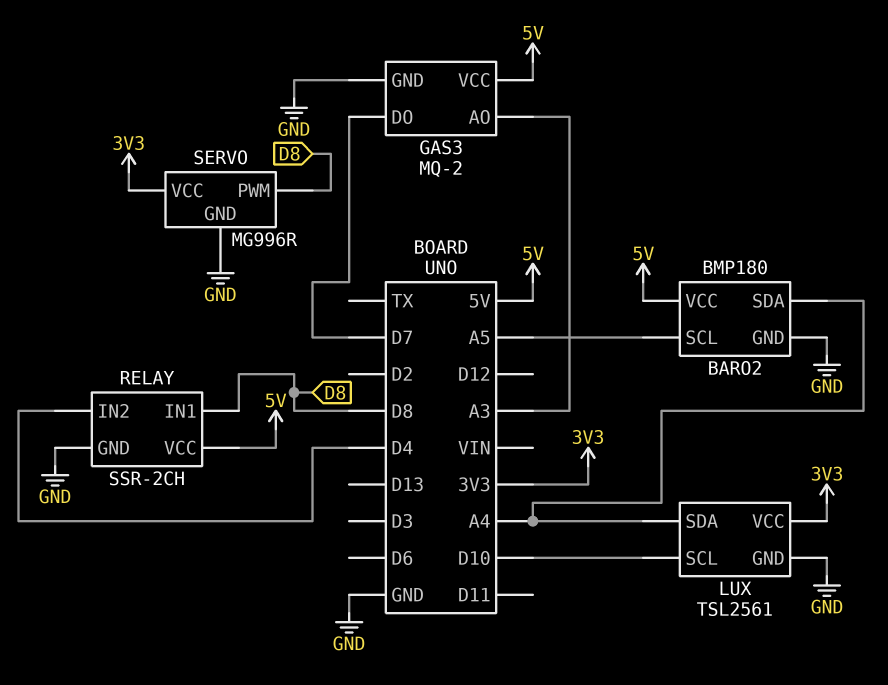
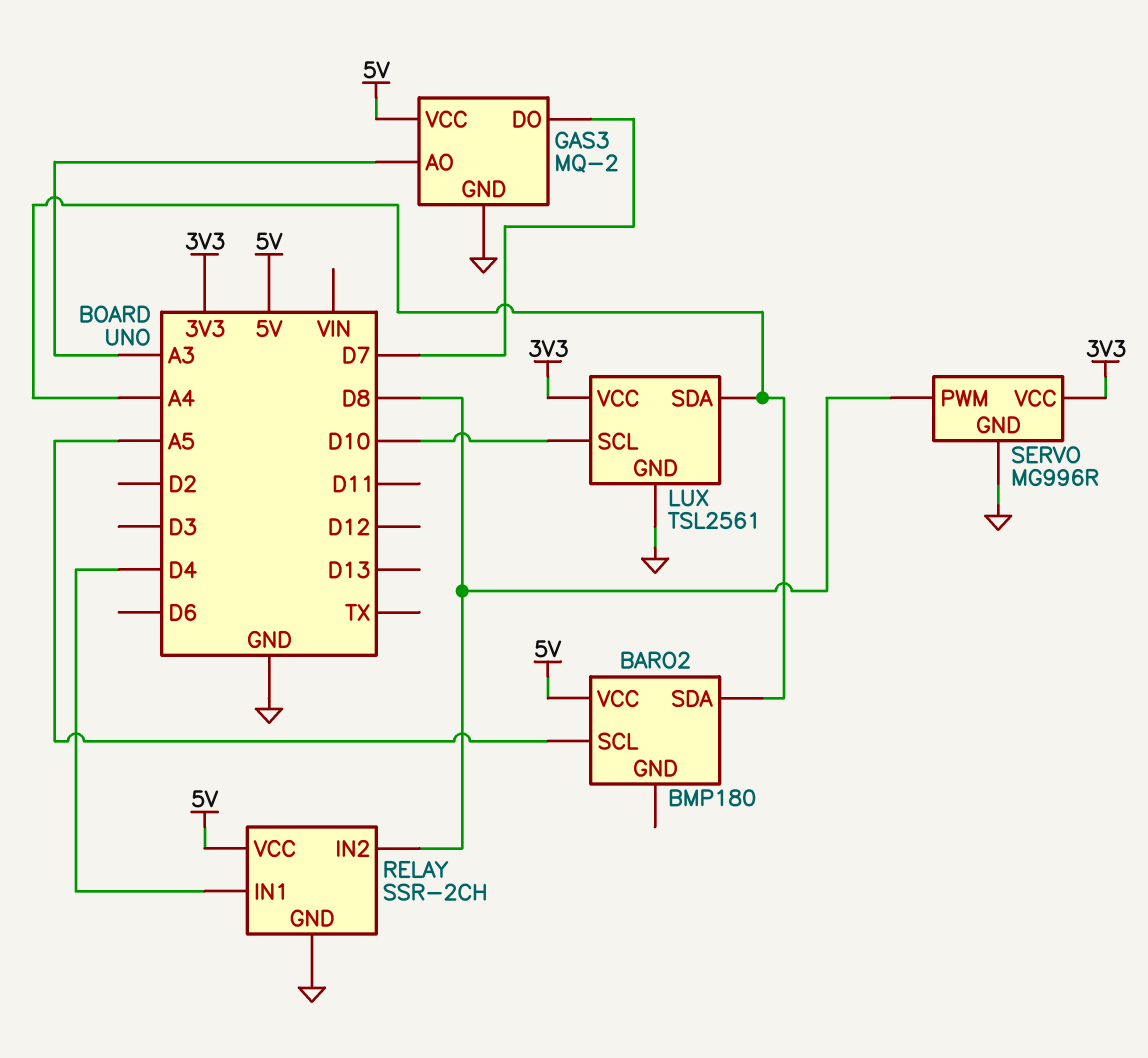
BARO2 pin GND: GND -> none
RELAY pin IN1: D8 -> D4
RELAY pin IN2: D4 -> D8

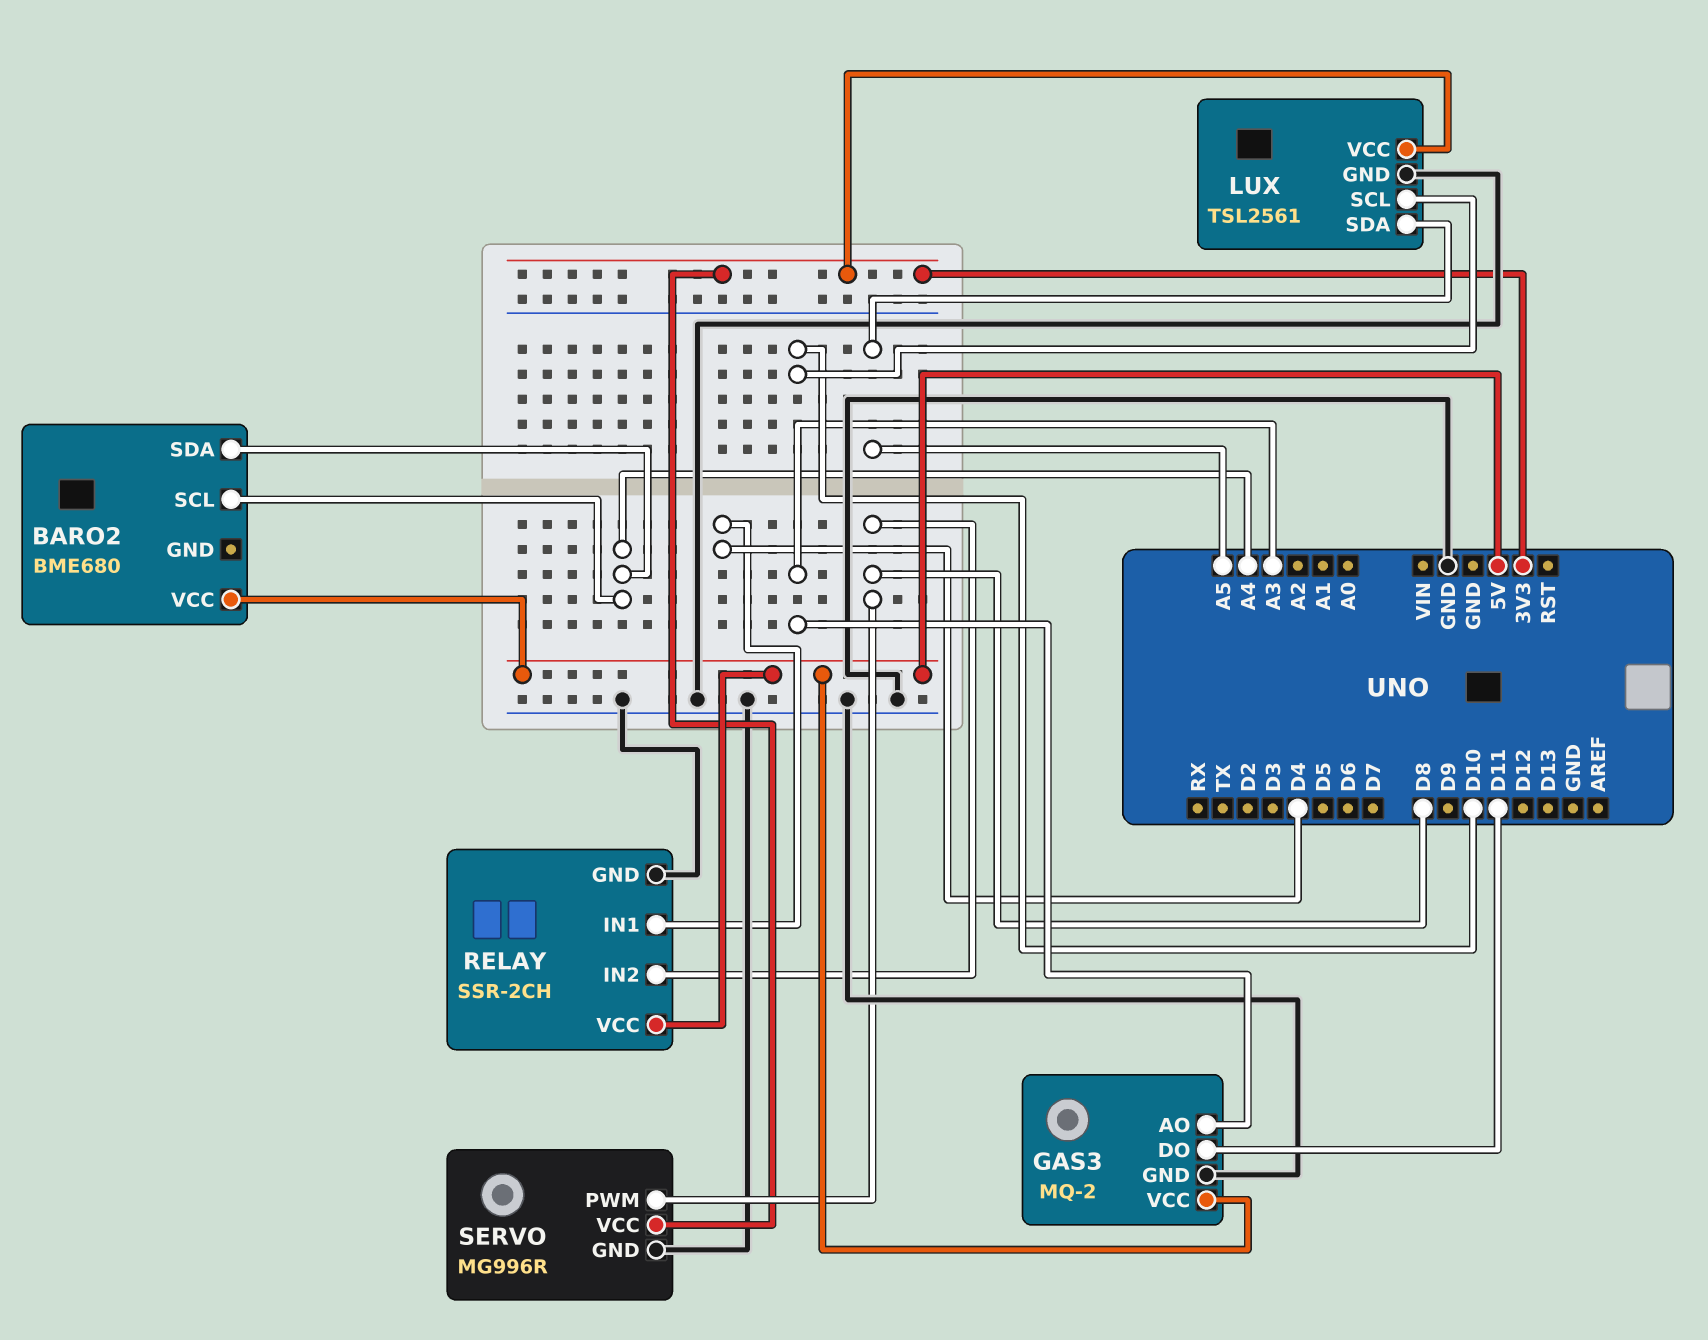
BARO2: BMP180 -> BME680
BARO2 pin SCL: A5 -> A4
GAS3 pin DO: D7 -> D11
LUX pin SDA: A4 -> A5

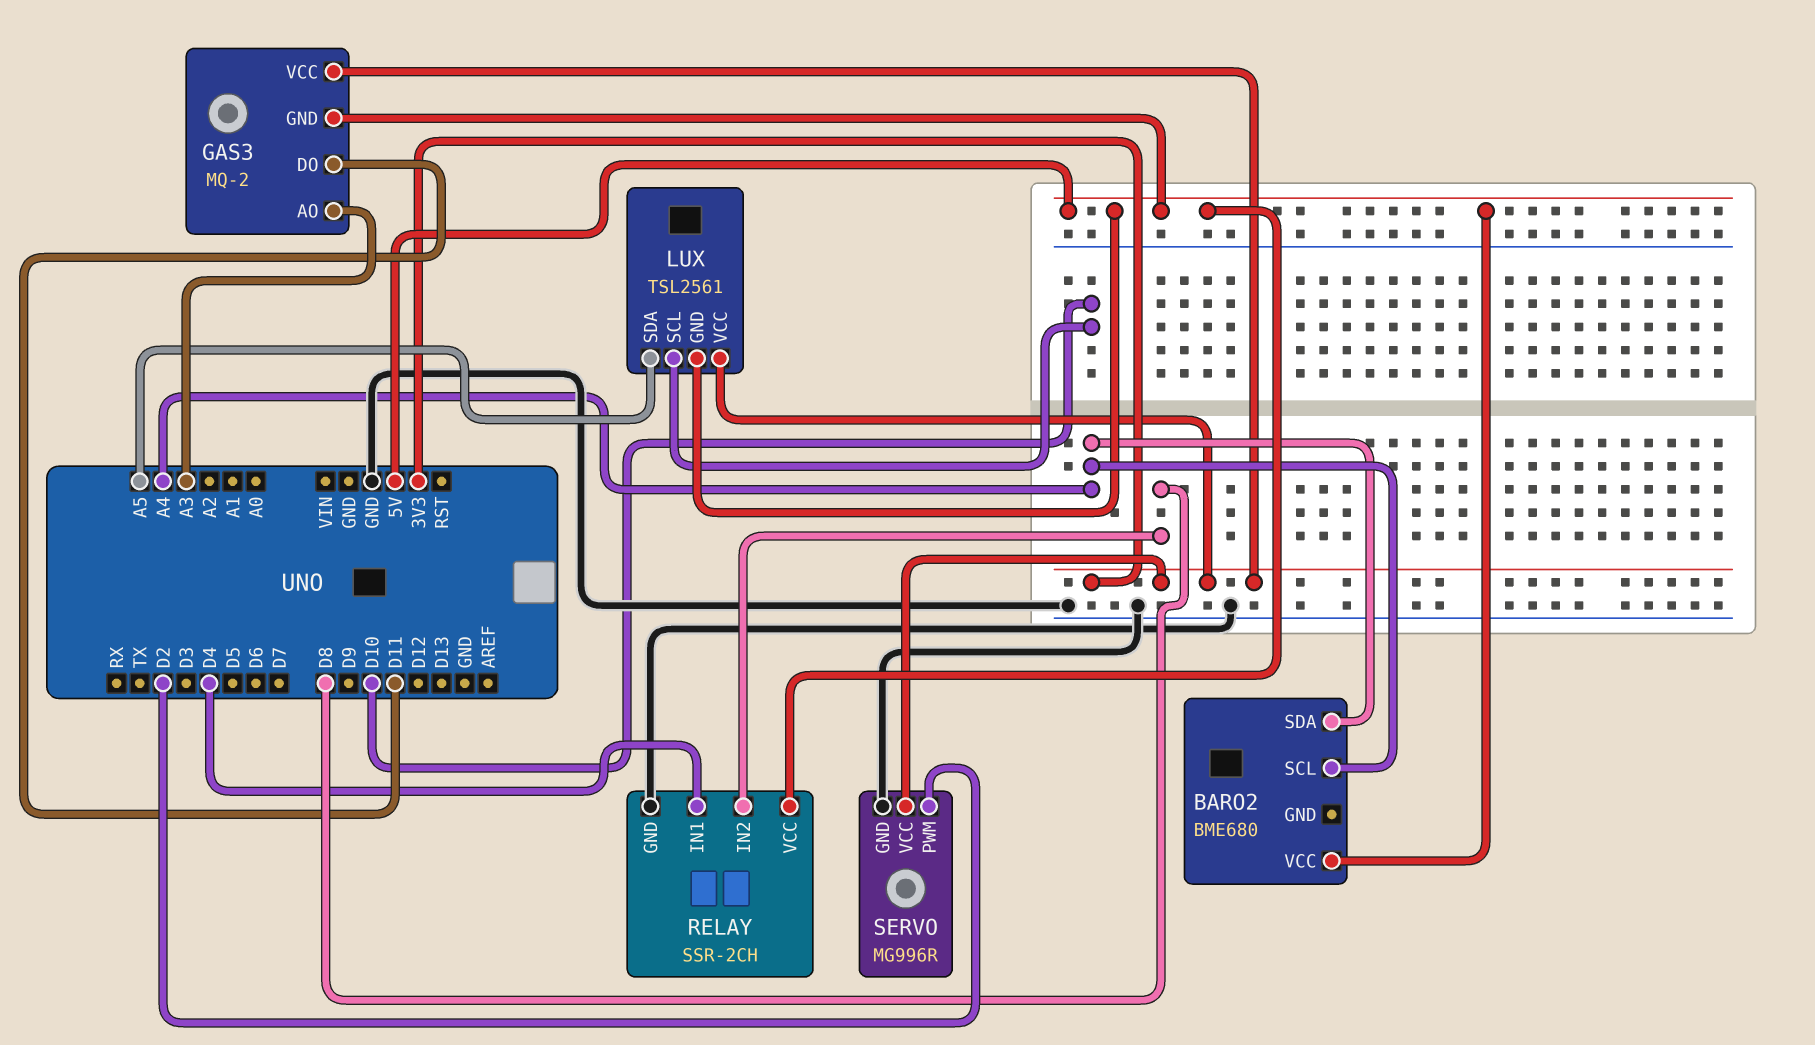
GAS3 pin GND: GND -> 5V
GAS3 pin VCC: 5V -> 3V3
LUX pin GND: GND -> 5V
SERVO pin PWM: D8 -> D2

